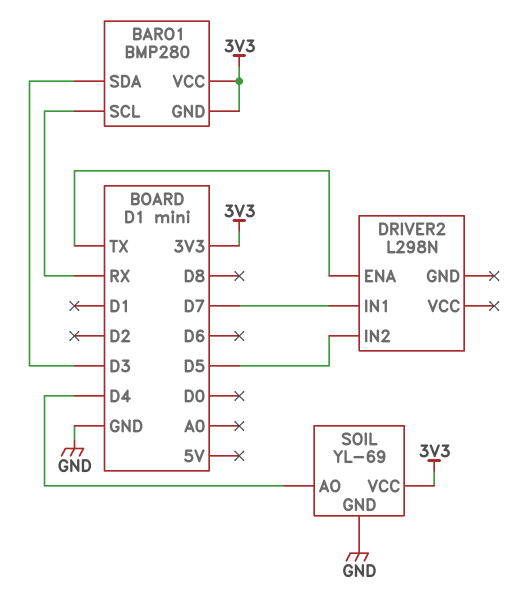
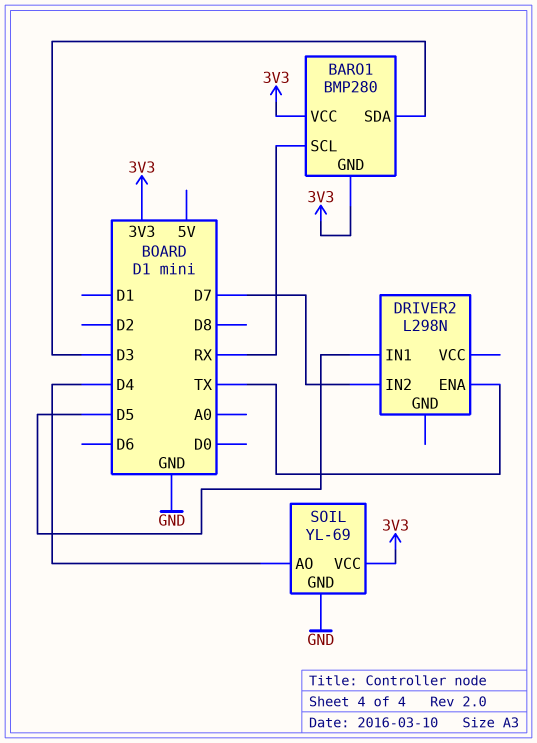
DRIVER2 pin IN1: D7 -> D5
DRIVER2 pin IN2: D5 -> D7

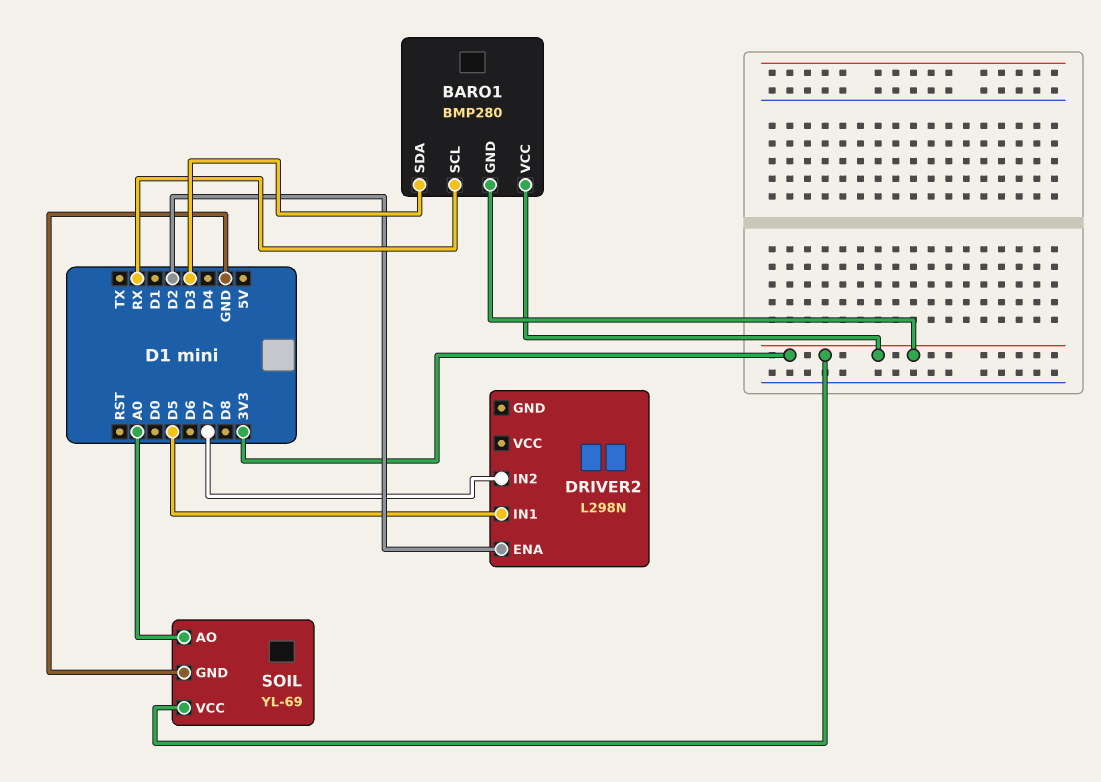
DRIVER2 pin ENA: TX -> D2
SOIL pin AO: D4 -> A0

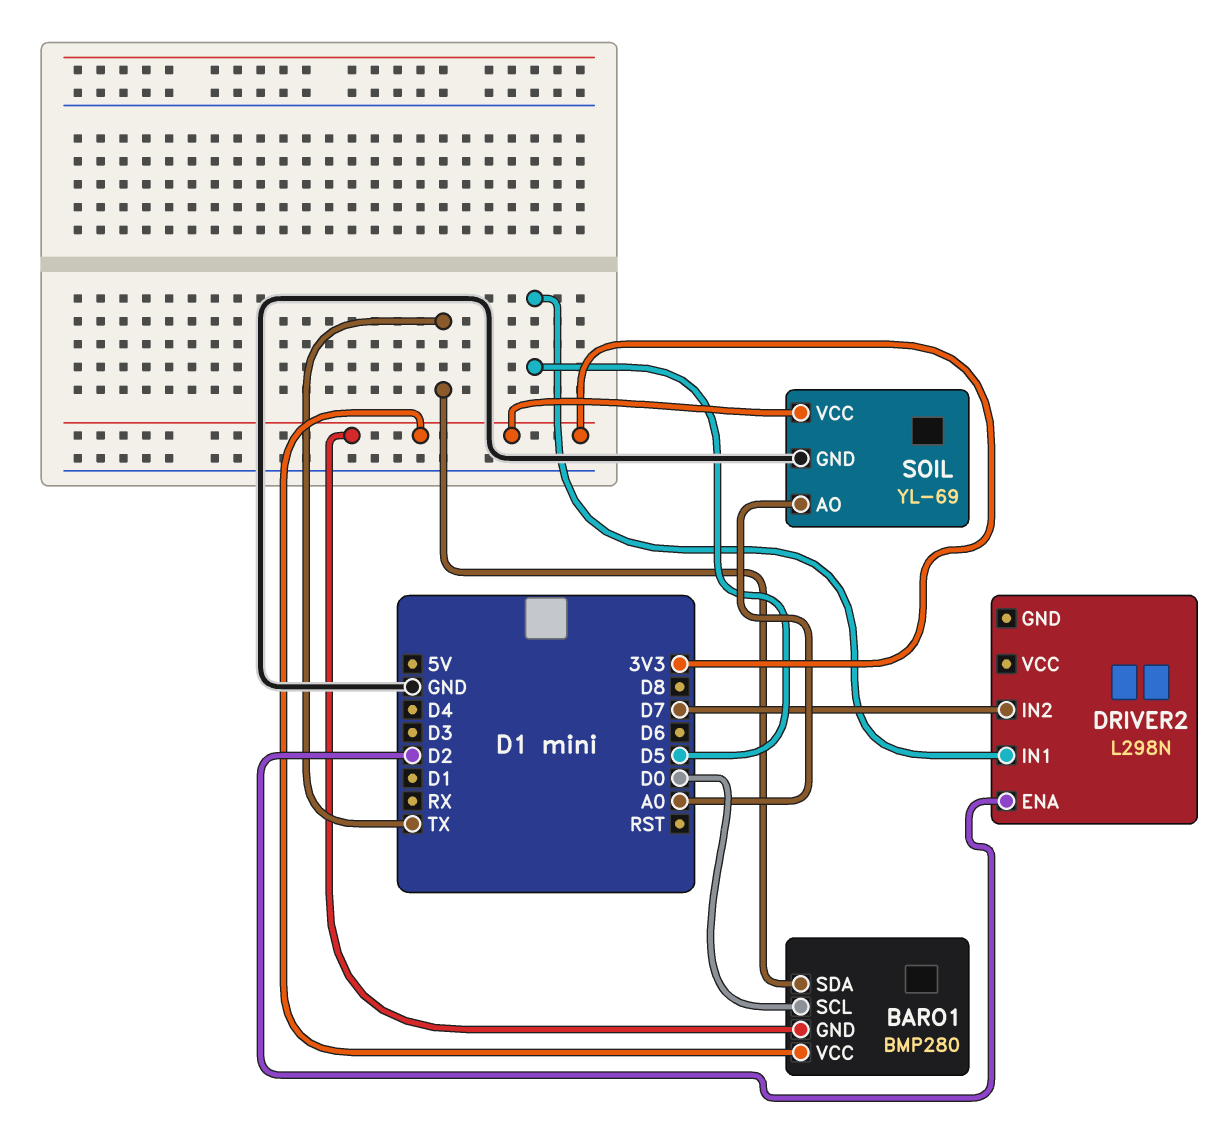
BARO1 pin SCL: RX -> D0
BARO1 pin SDA: D3 -> TX

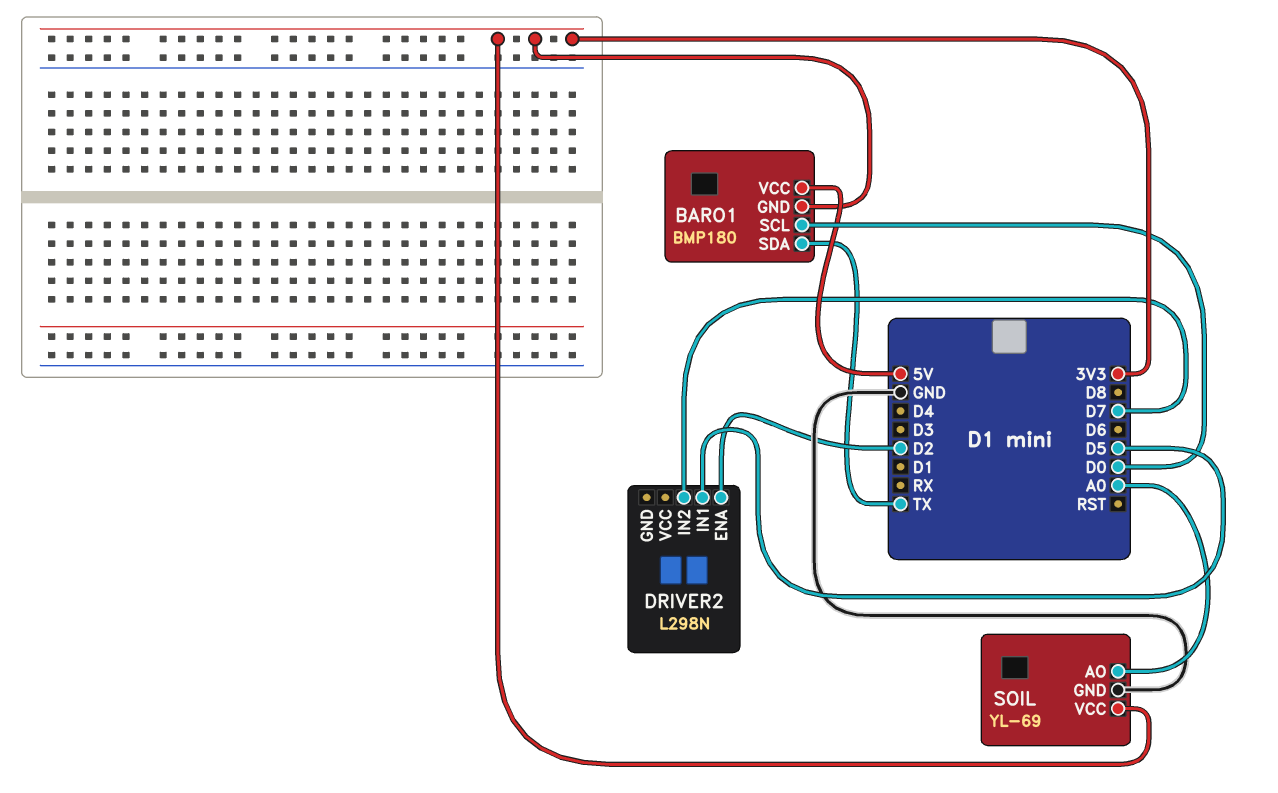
BARO1: BMP280 -> BMP180
BARO1 pin VCC: 3V3 -> 5V

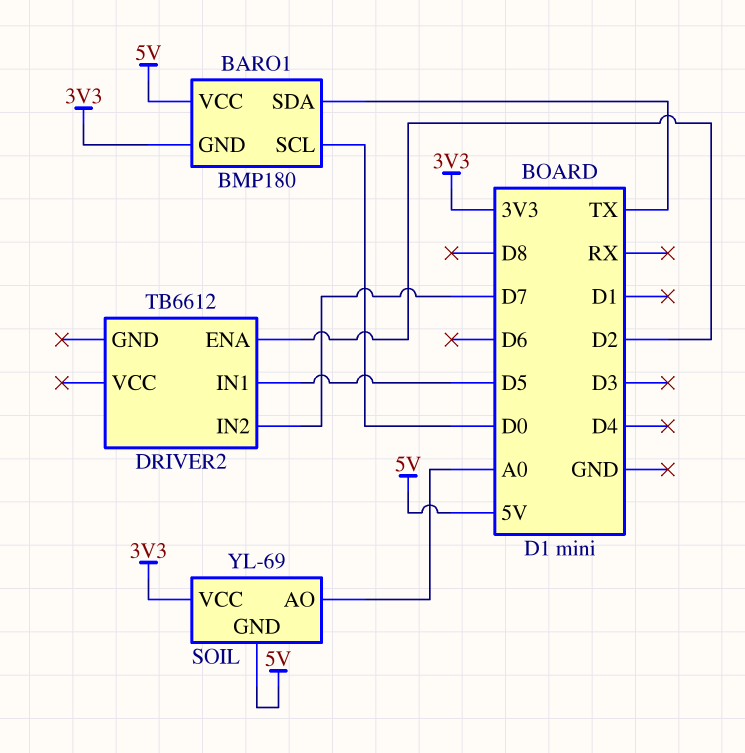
DRIVER2: L298N -> TB6612
SOIL pin GND: GND -> 5V

